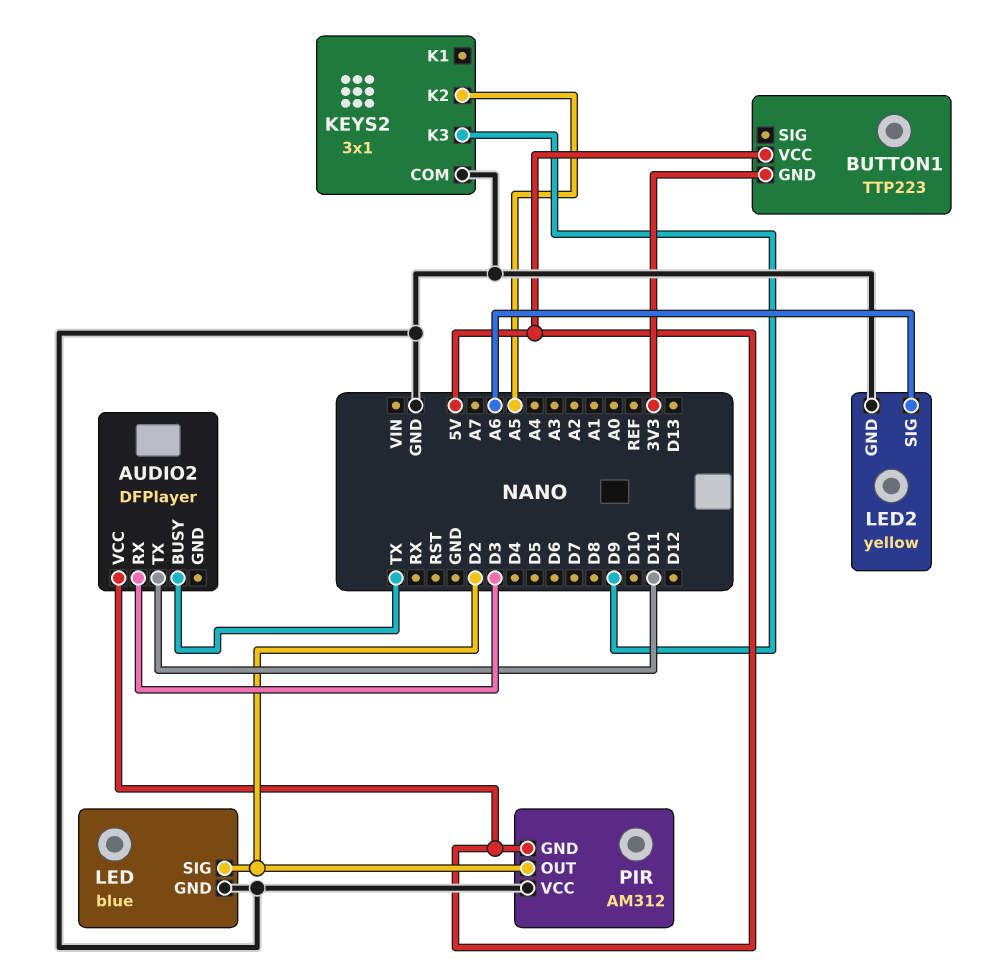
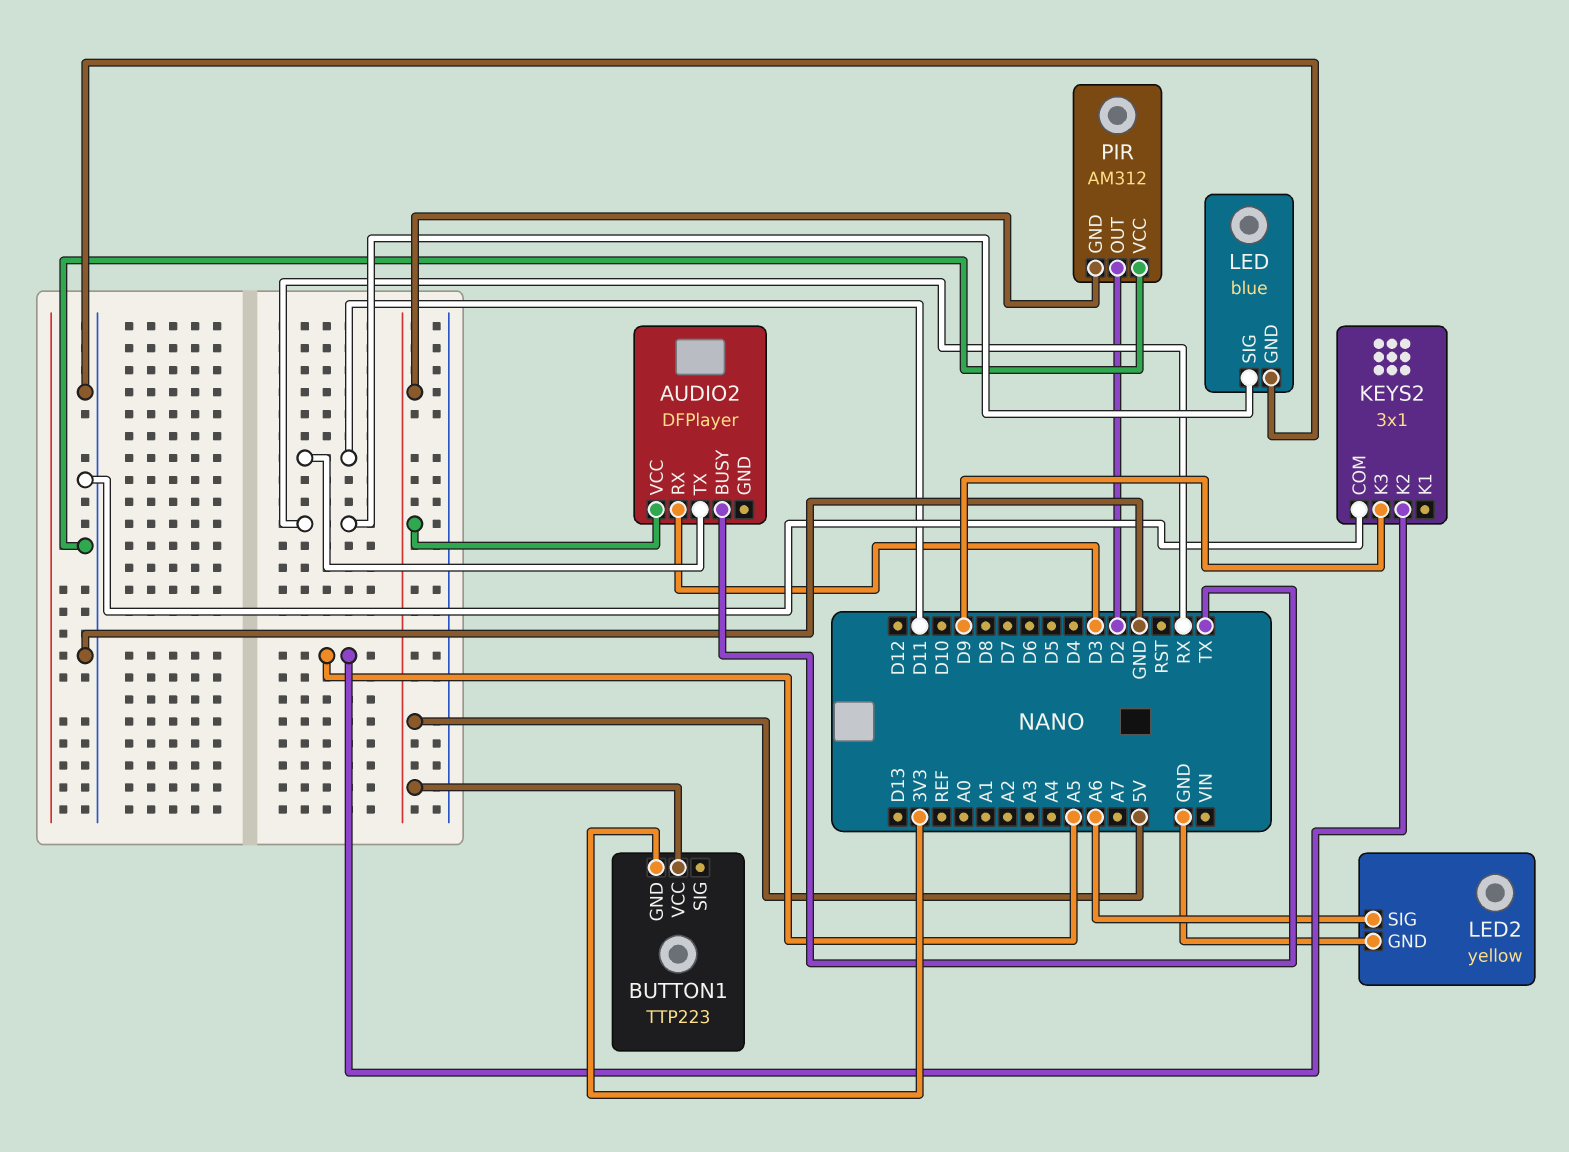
LED pin SIG: D2 -> RX

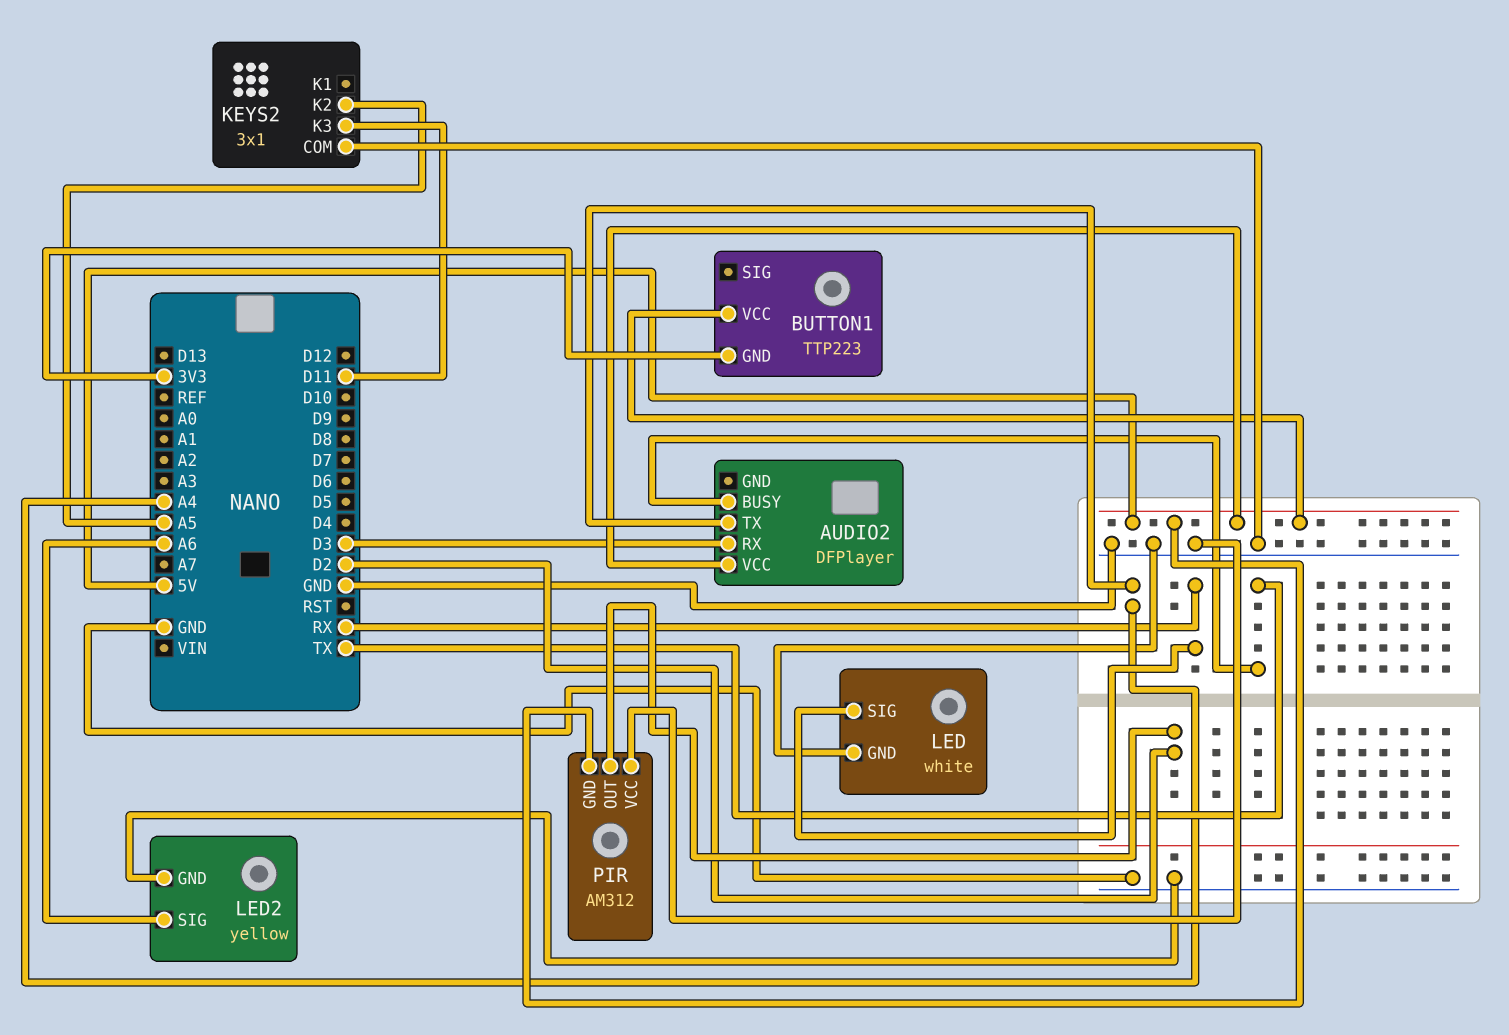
AUDIO2 pin TX: D11 -> A4
KEYS2 pin K3: D9 -> D11
LED: blue -> white

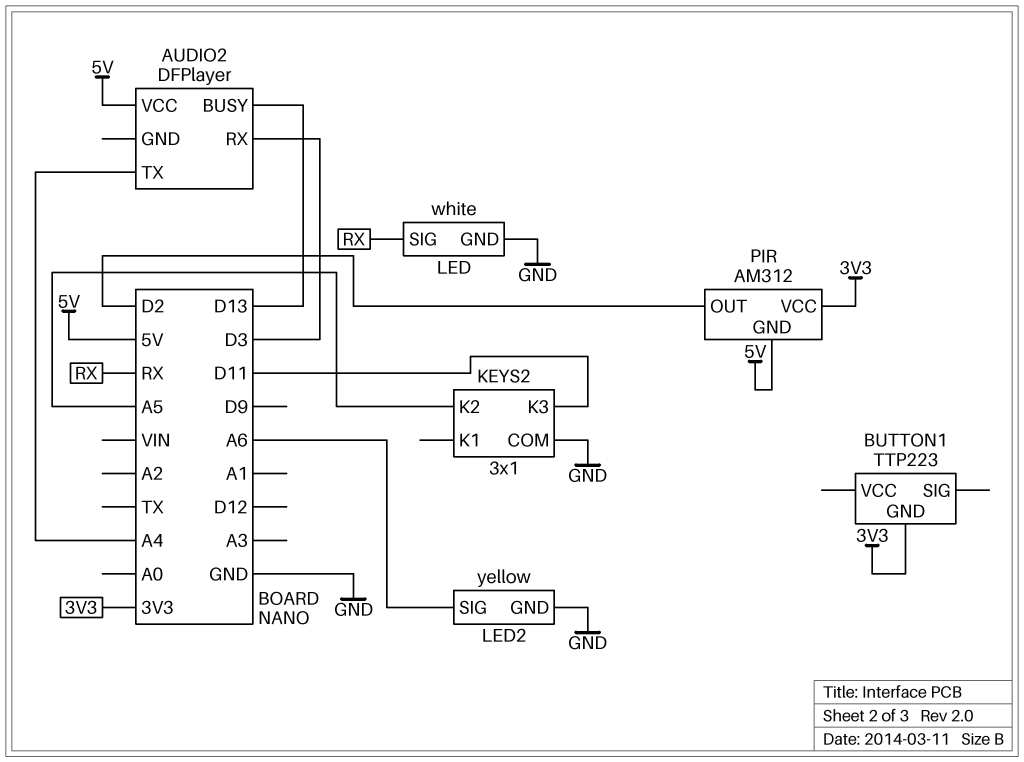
AUDIO2 pin BUSY: TX -> D13
BUTTON1 pin VCC: 5V -> none
PIR pin VCC: GND -> 3V3

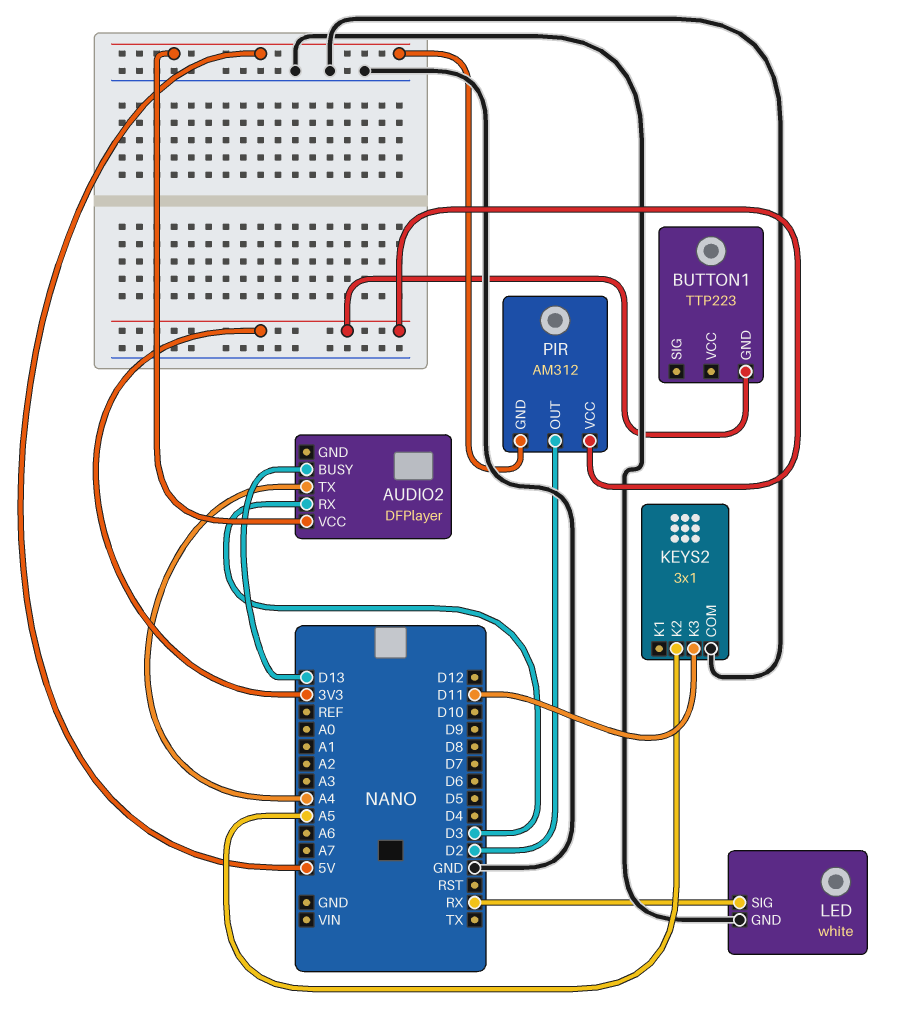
LED2: yellow -> none
LED2 pin GND: GND -> none
LED2 pin SIG: A6 -> none

